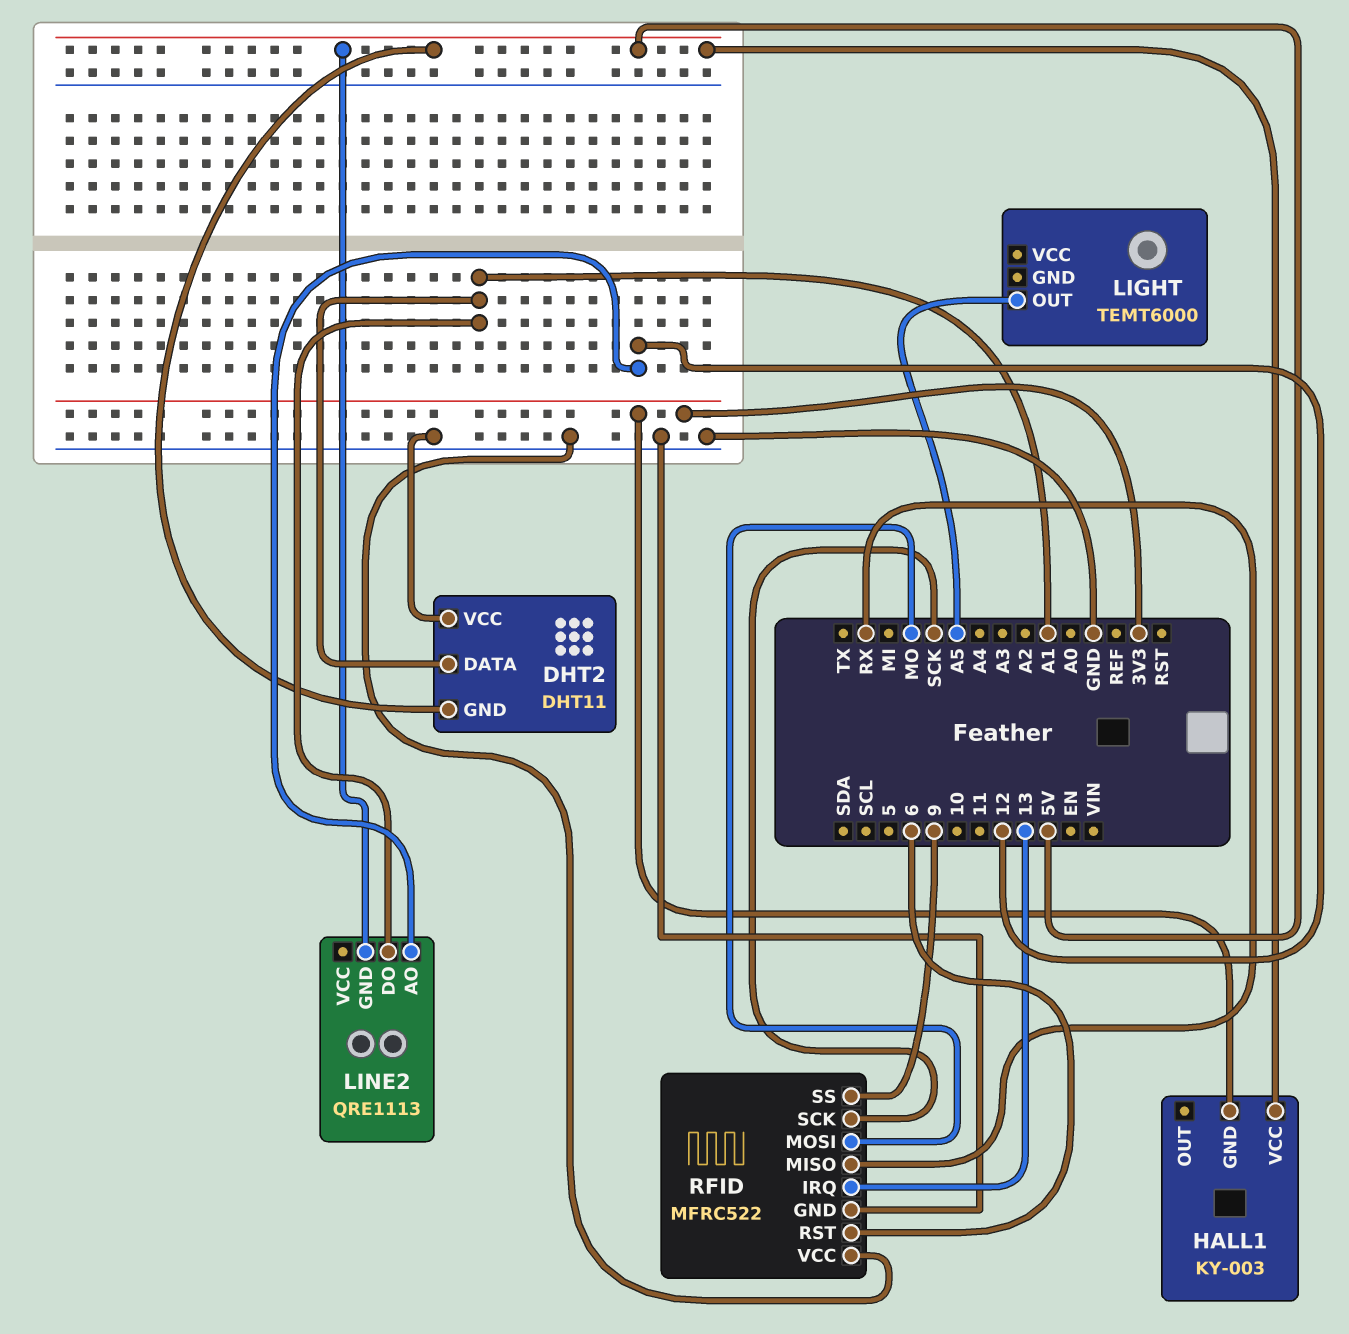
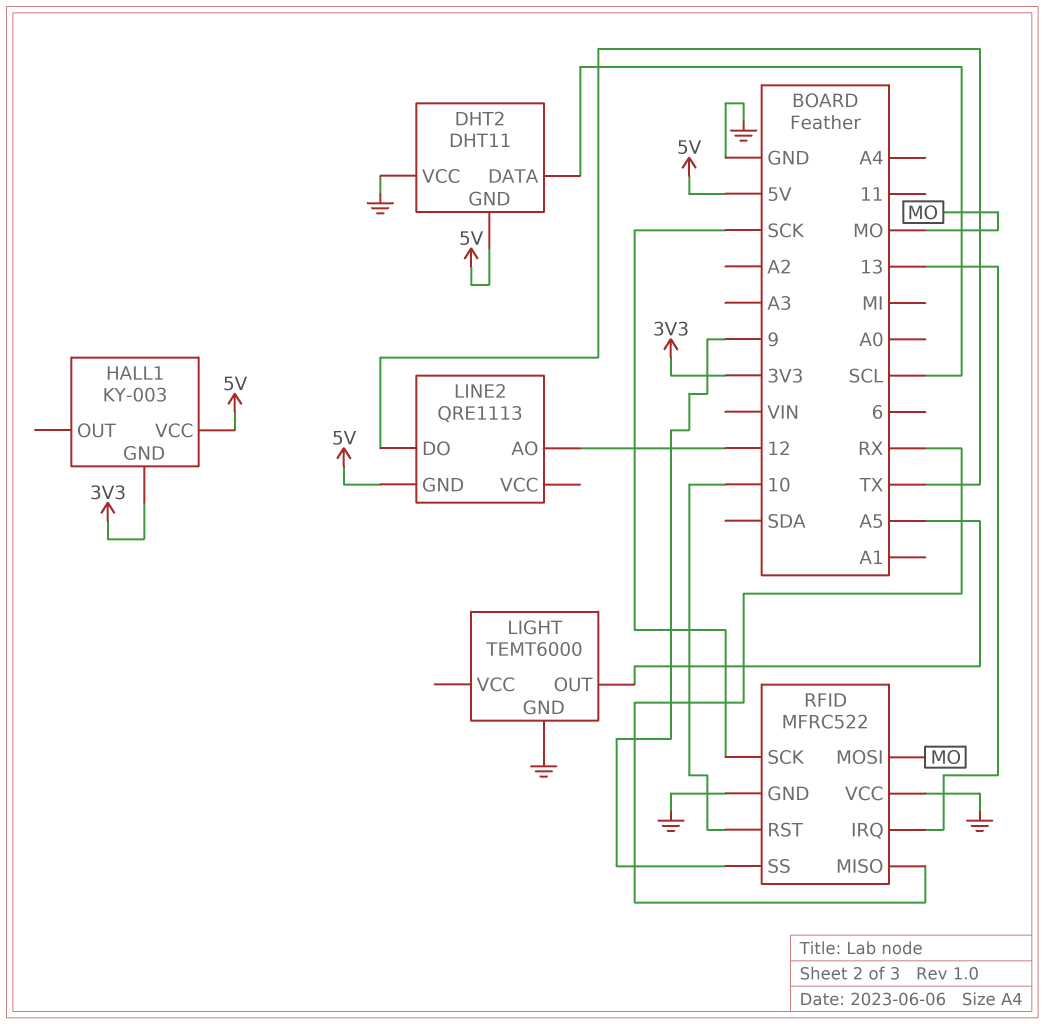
DHT2 pin DATA: A1 -> SCL
LIGHT pin GND: none -> GND
LINE2 pin DO: A1 -> TX
RFID pin RST: 6 -> 10

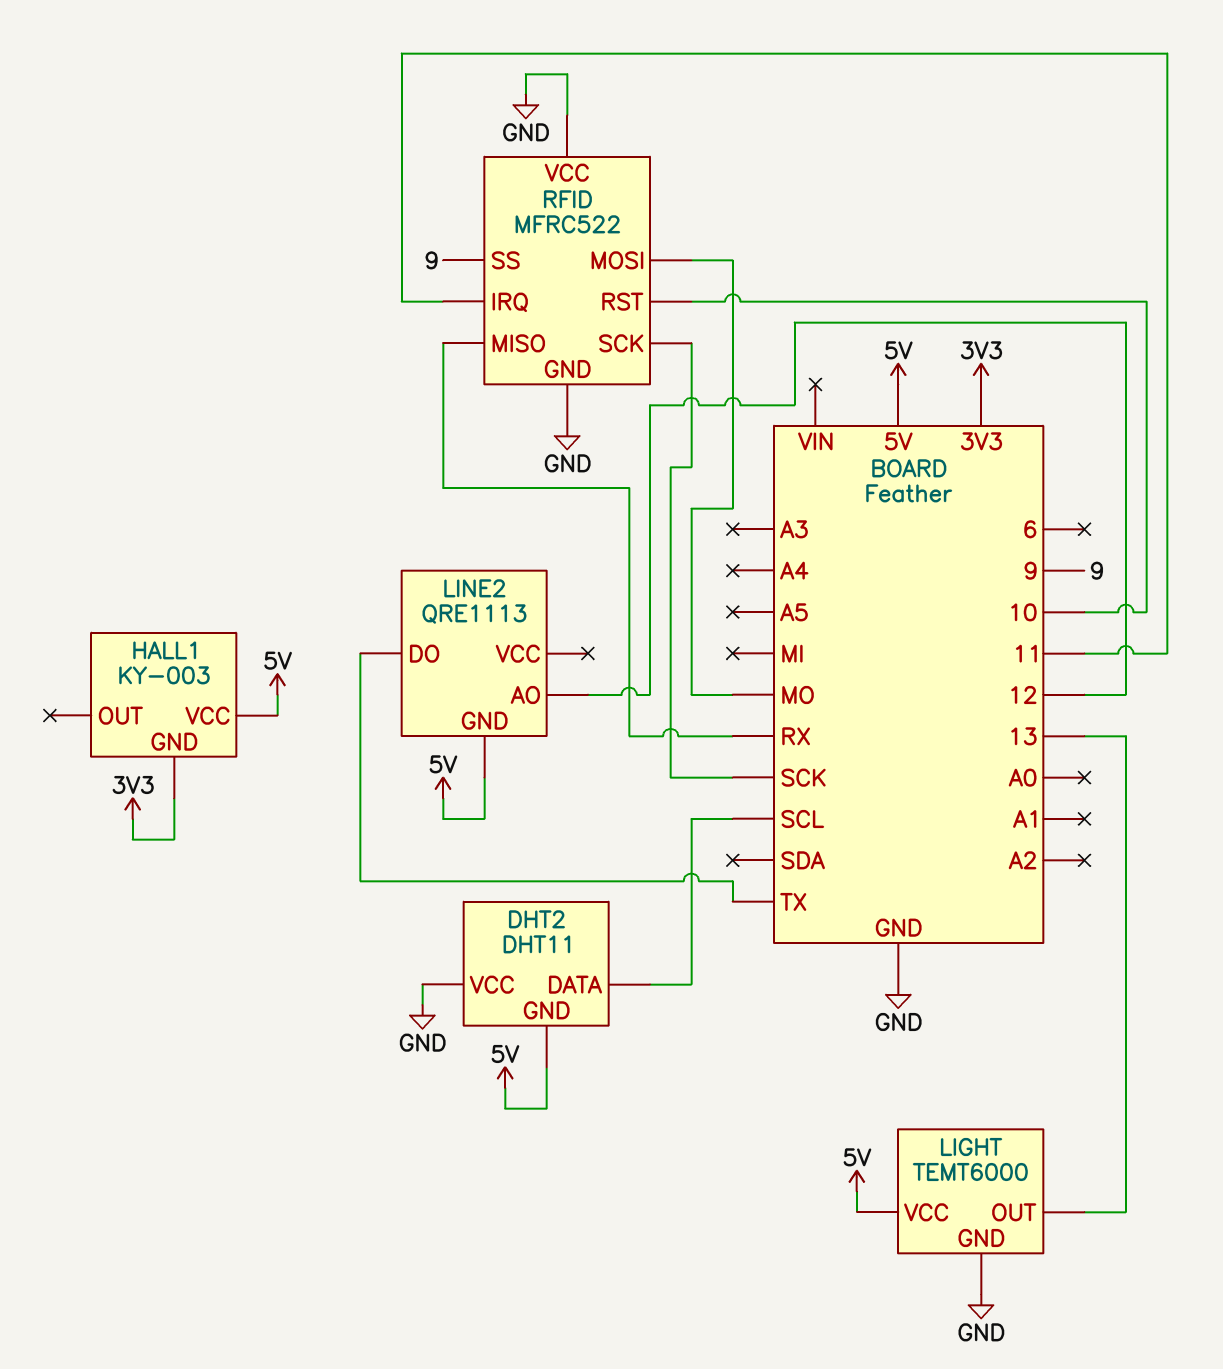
LIGHT pin OUT: A5 -> 13
LIGHT pin VCC: none -> 5V
RFID pin IRQ: 13 -> 11

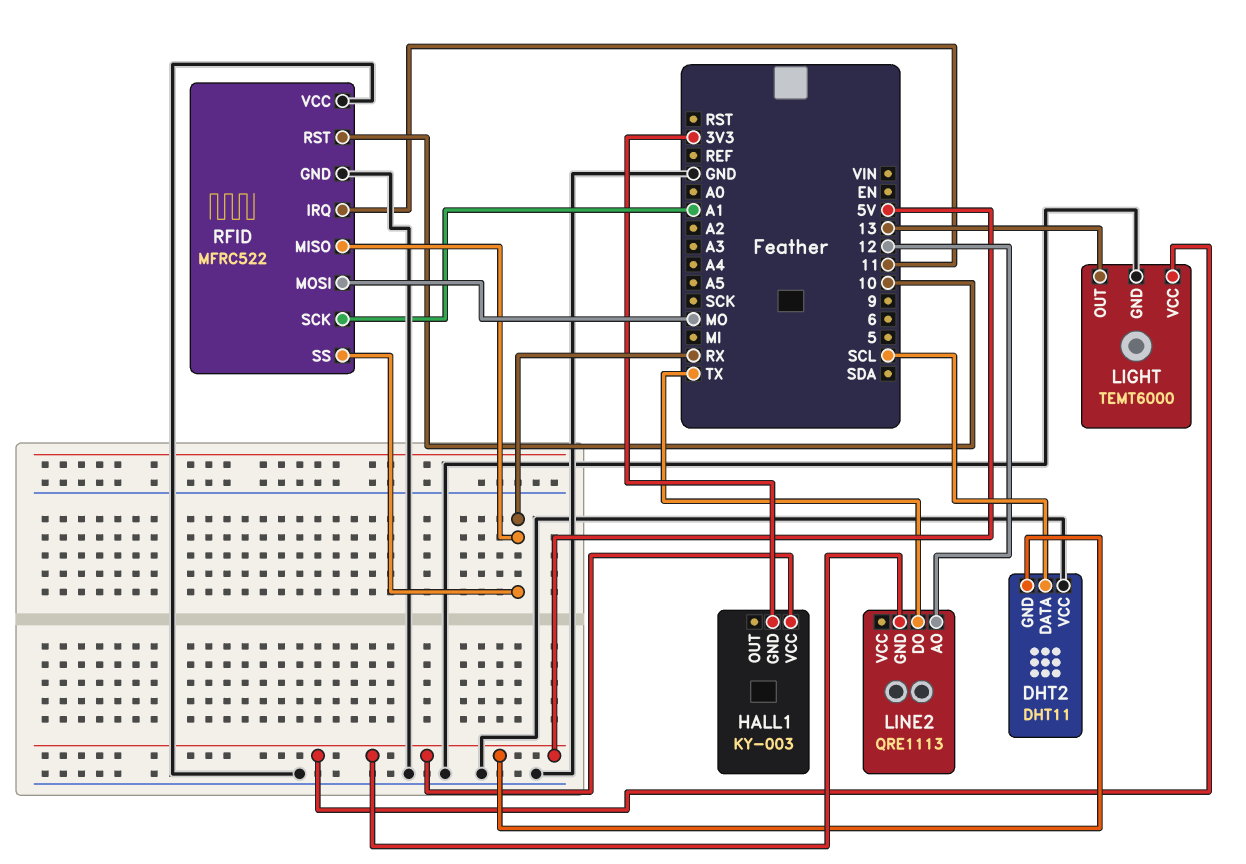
RFID pin SCK: SCK -> A1
RFID pin SS: 9 -> RX

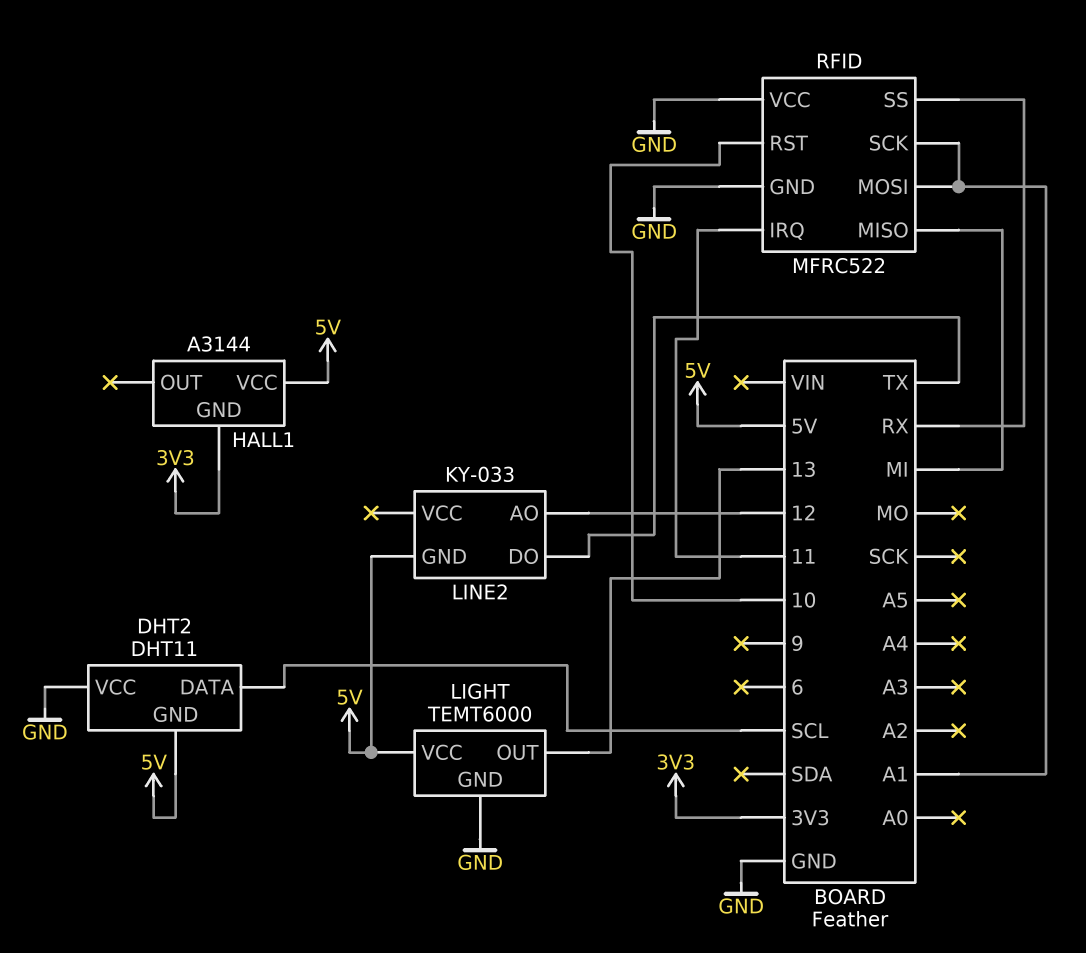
HALL1: KY-003 -> A3144
LINE2: QRE1113 -> KY-033
RFID pin MISO: RX -> MI
RFID pin MOSI: MO -> A1

